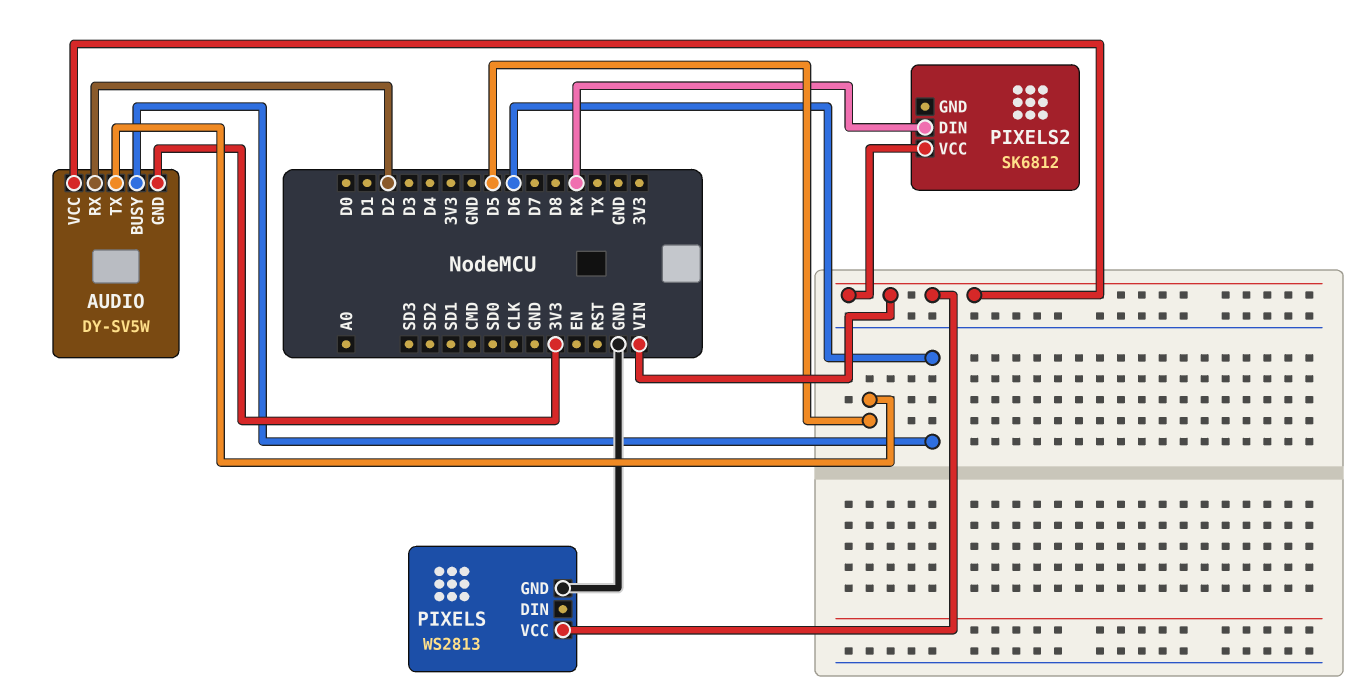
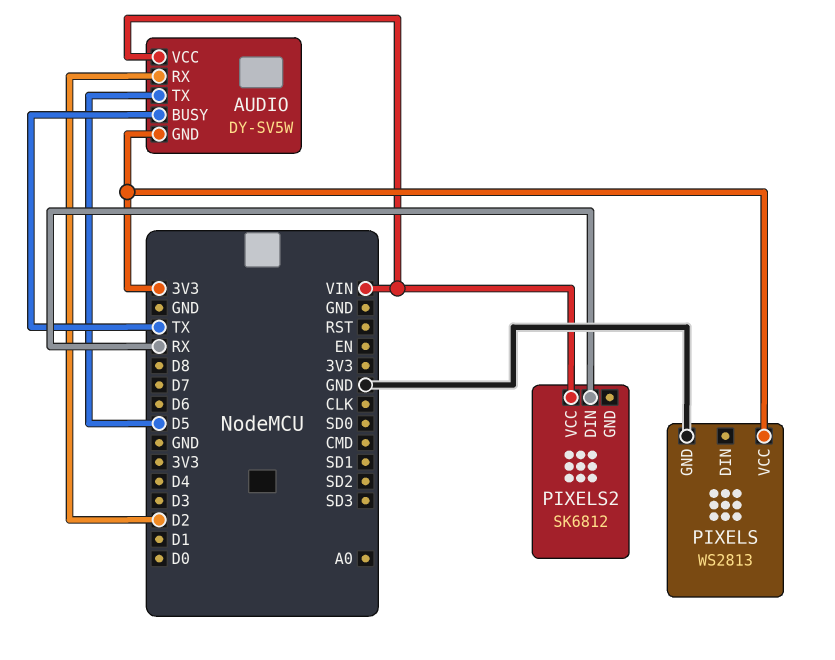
AUDIO pin BUSY: D6 -> TX
PIXELS pin VCC: VIN -> 3V3

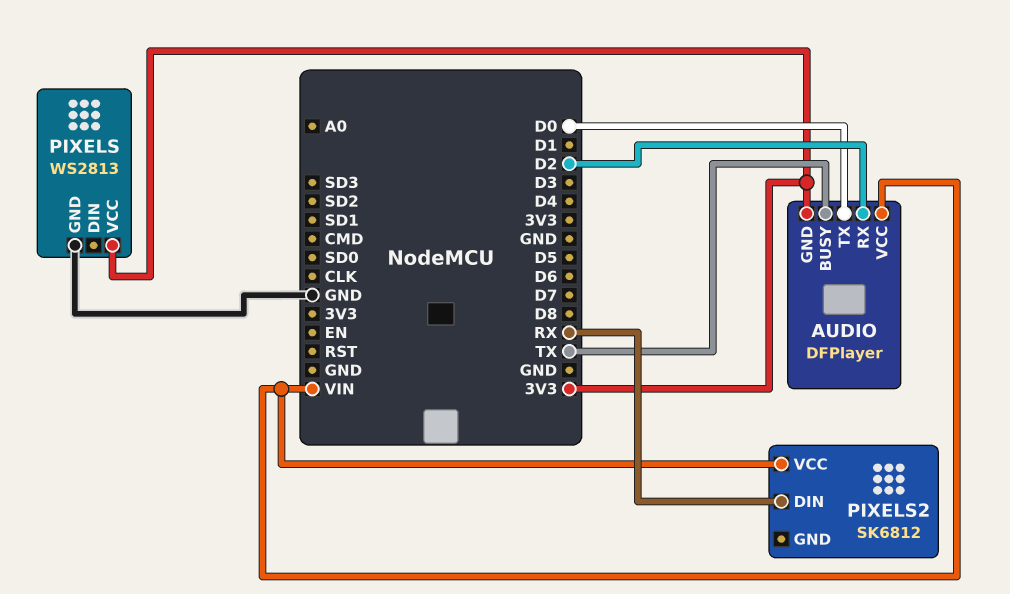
AUDIO: DY-SV5W -> DFPlayer
AUDIO pin TX: D5 -> D0

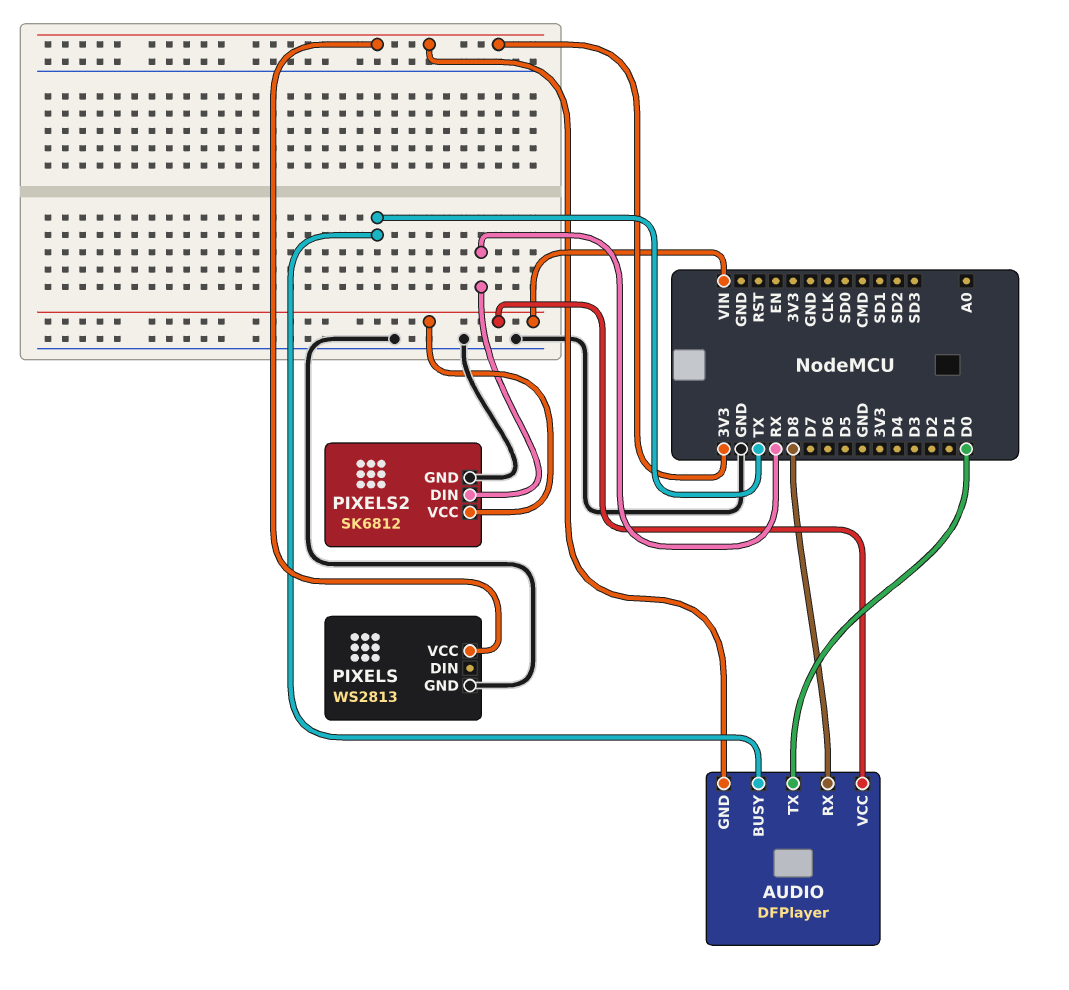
AUDIO pin RX: D2 -> D8
PIXELS2 pin GND: none -> GND

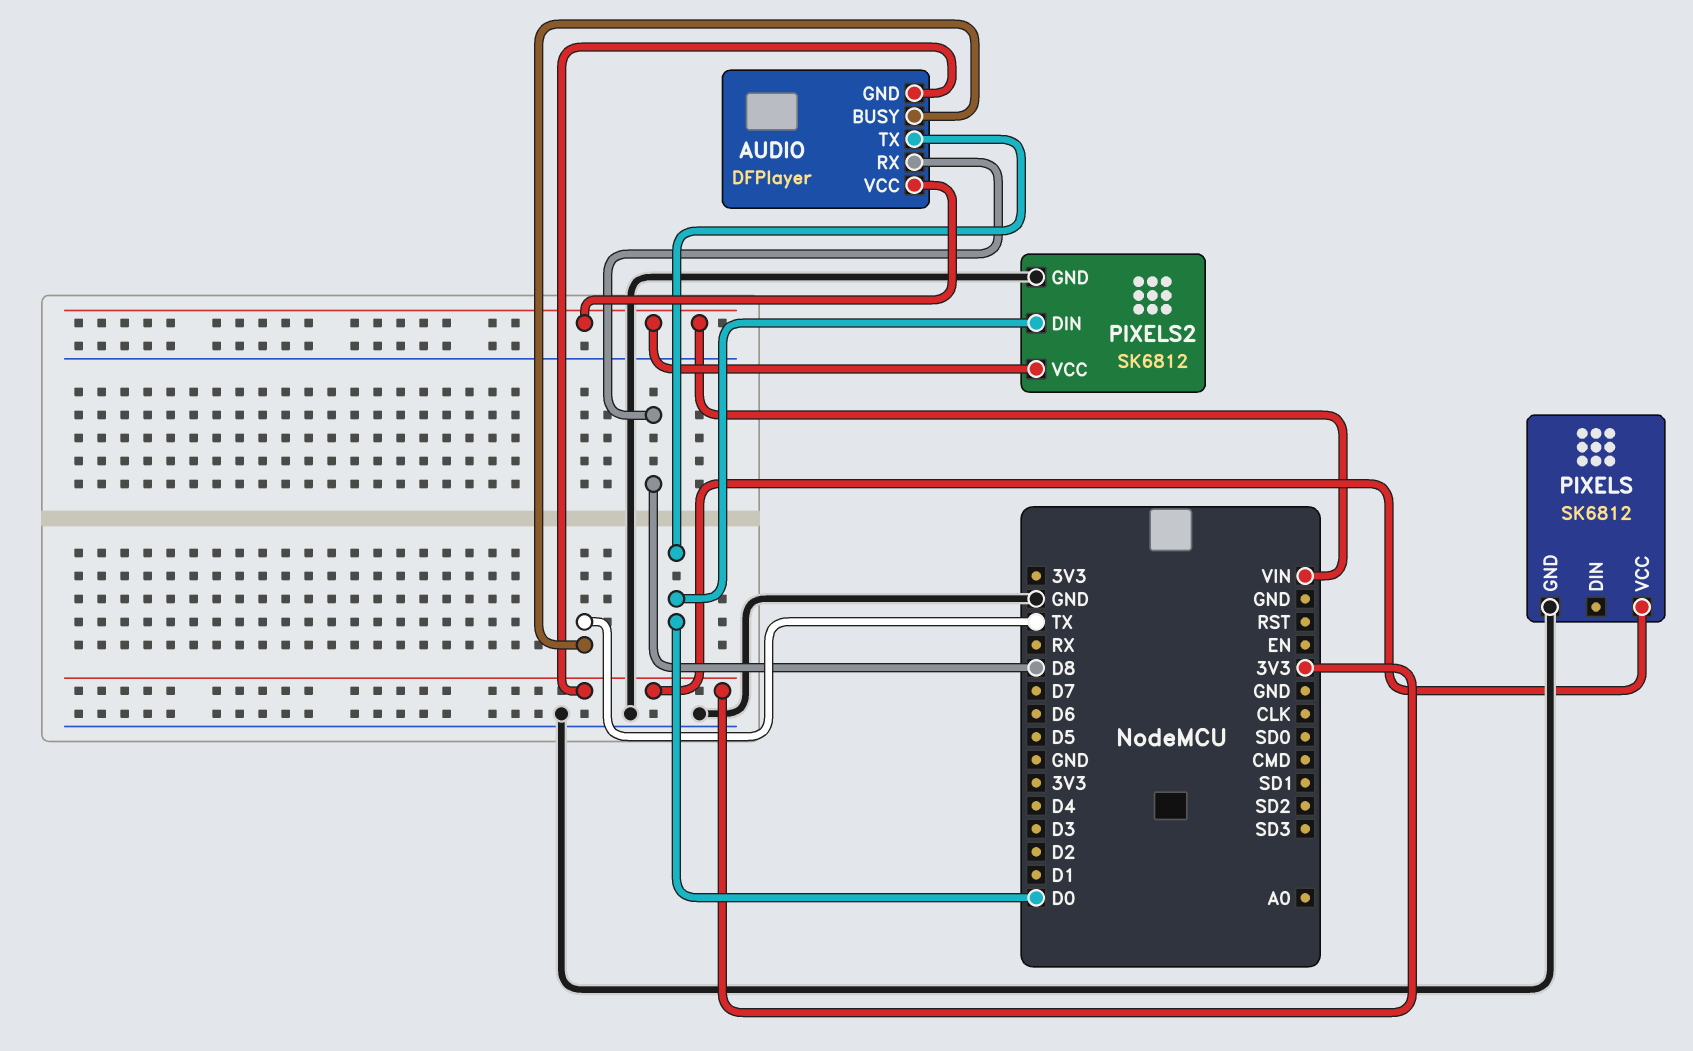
PIXELS: WS2813 -> SK6812
PIXELS2 pin DIN: RX -> D0

